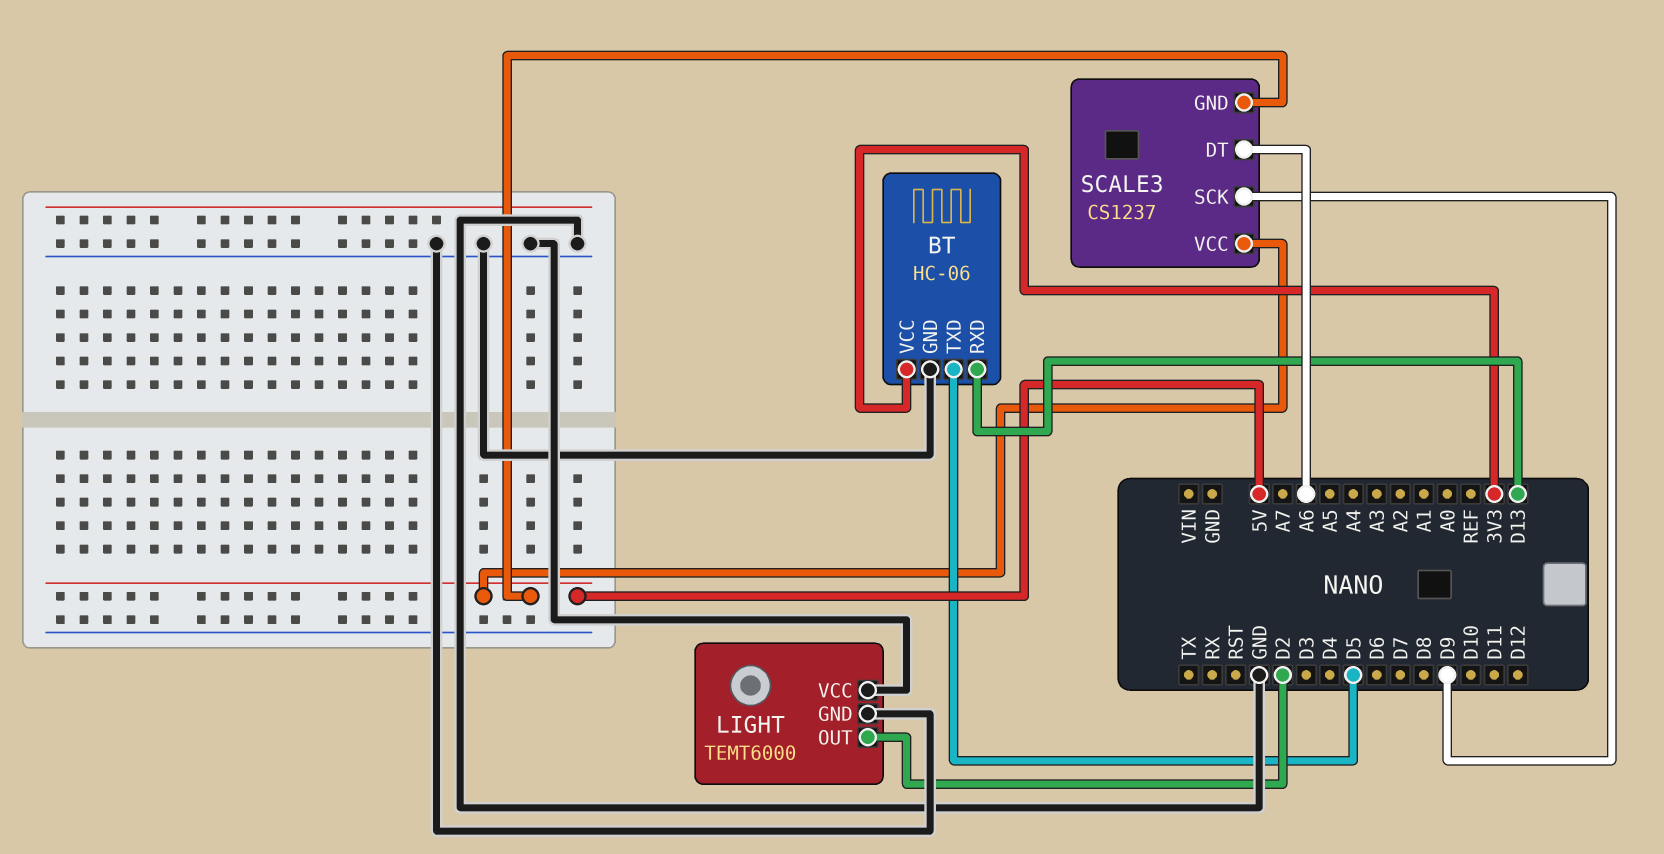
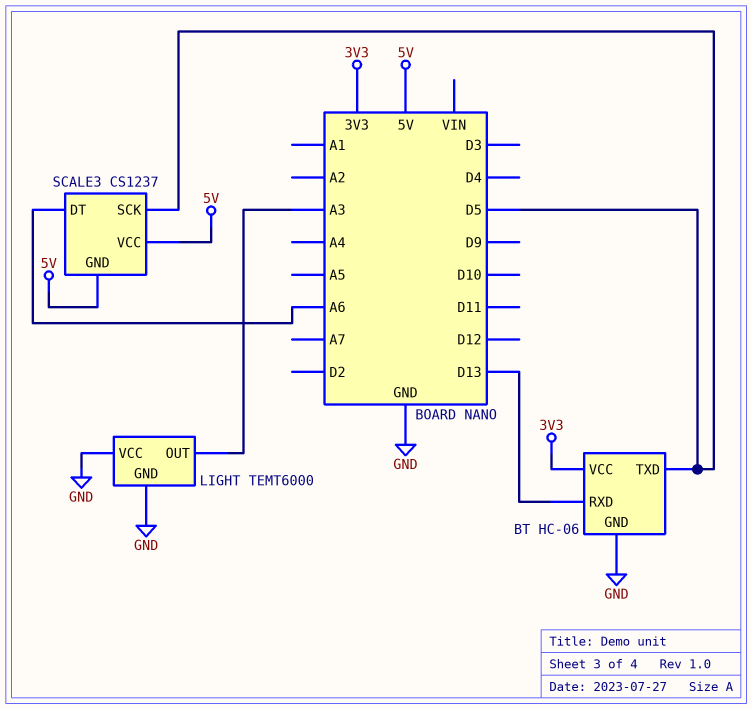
LIGHT pin OUT: D2 -> A3
SCALE3 pin SCK: D9 -> D5

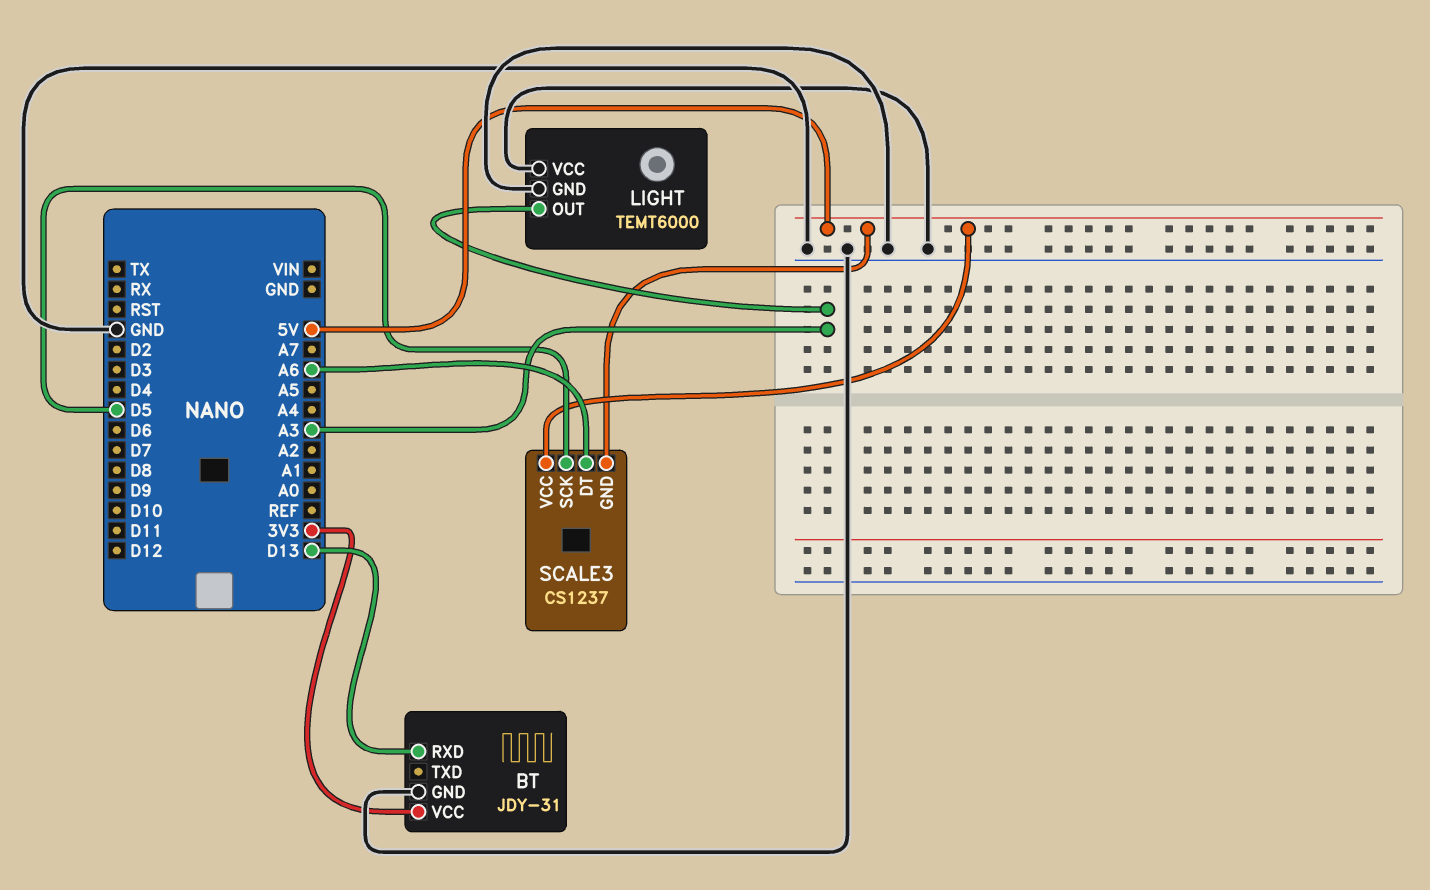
BT: HC-06 -> JDY-31
BT pin TXD: D5 -> none

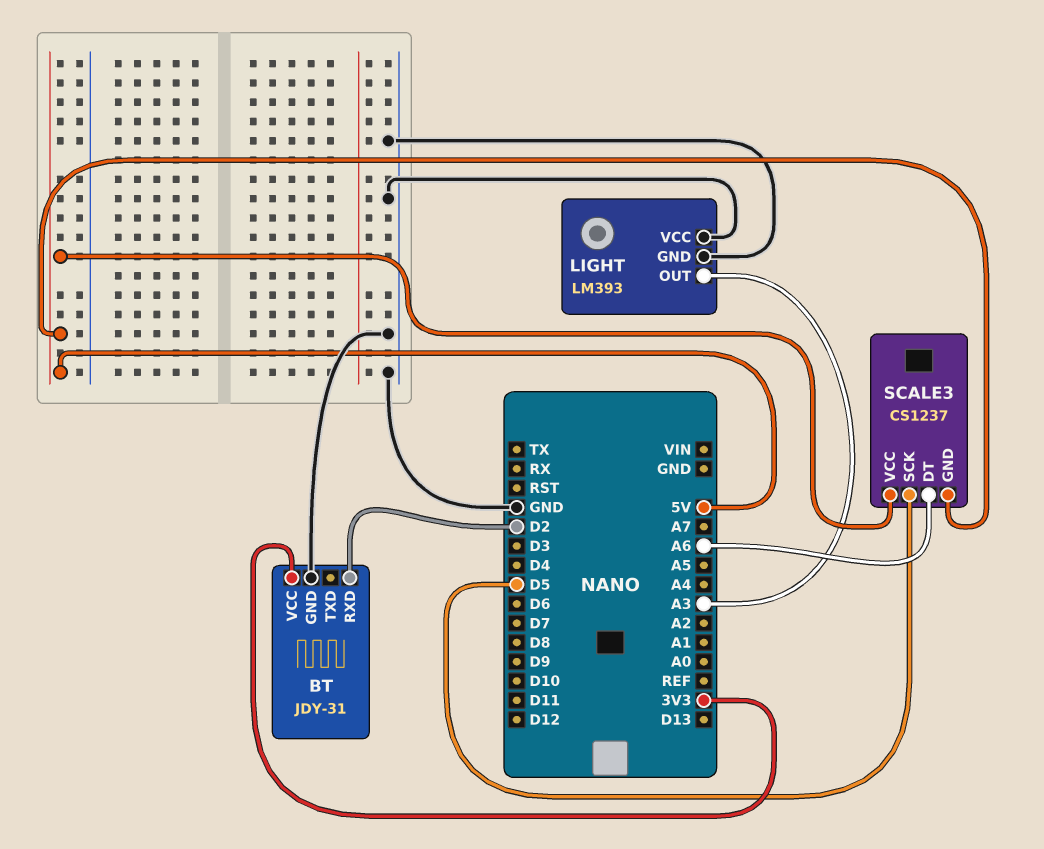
BT pin RXD: D13 -> D2
LIGHT: TEMT6000 -> LM393

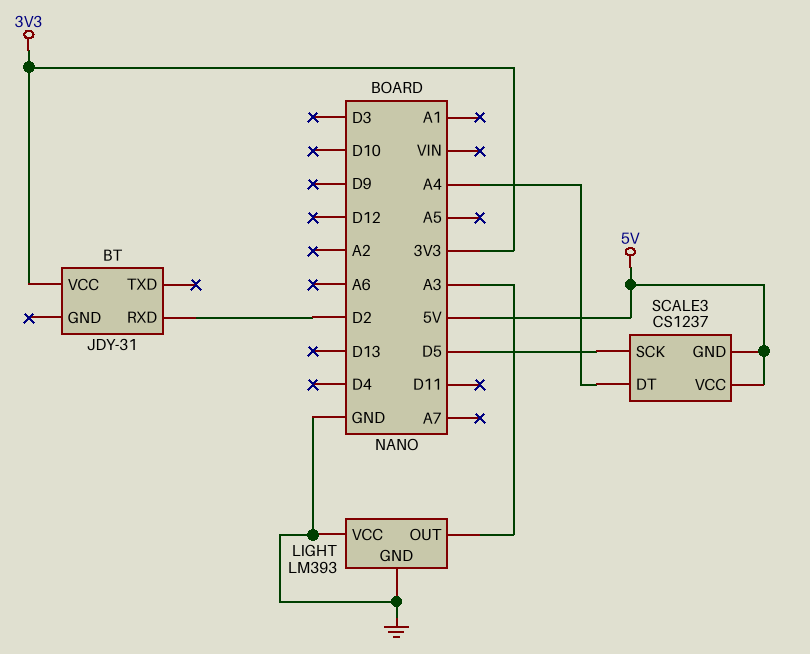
BT pin GND: GND -> none
SCALE3 pin DT: A6 -> A4

